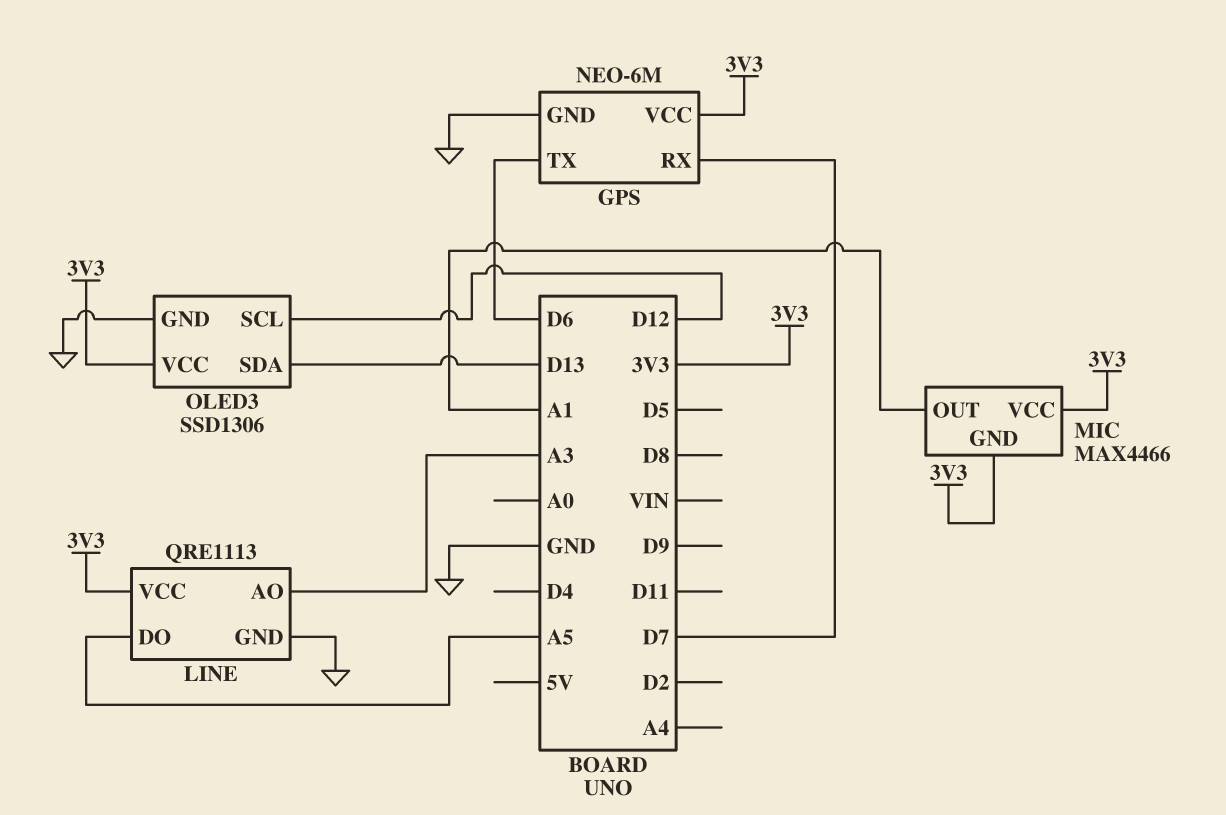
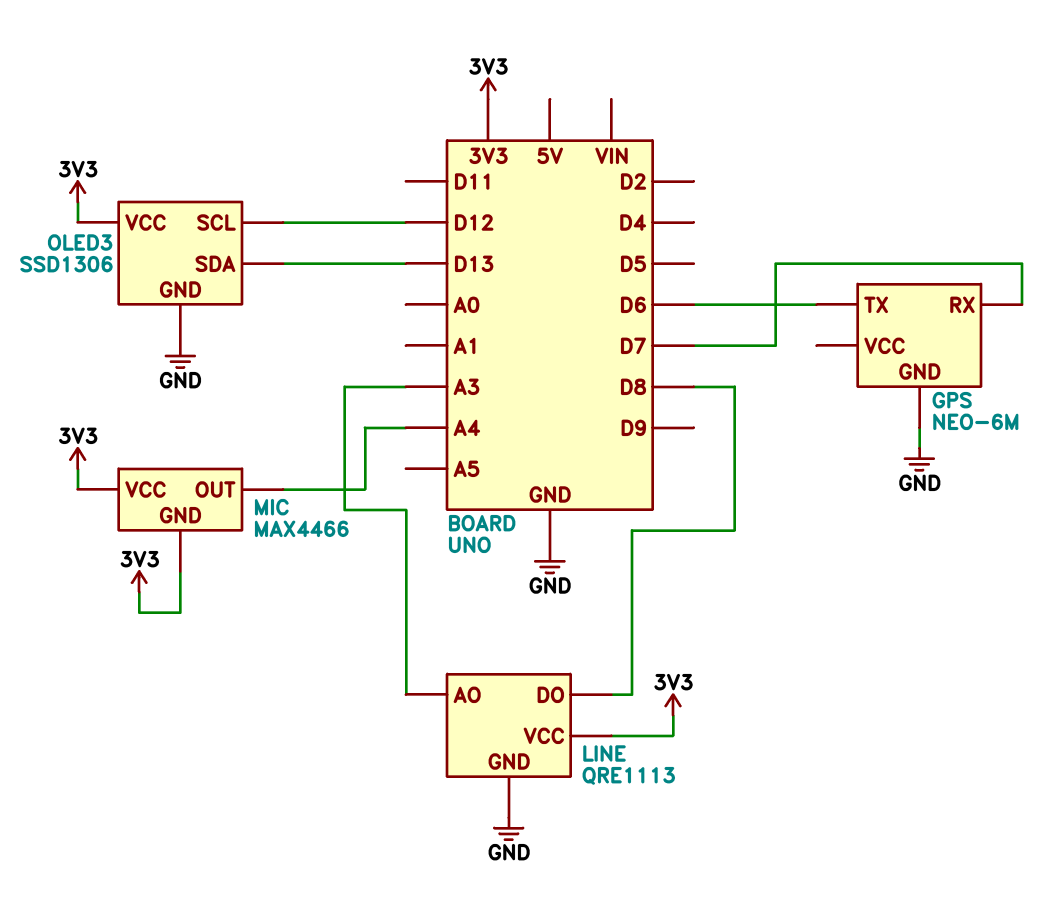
GPS pin VCC: 3V3 -> none
LINE pin DO: A5 -> D8
MIC pin OUT: A1 -> A4

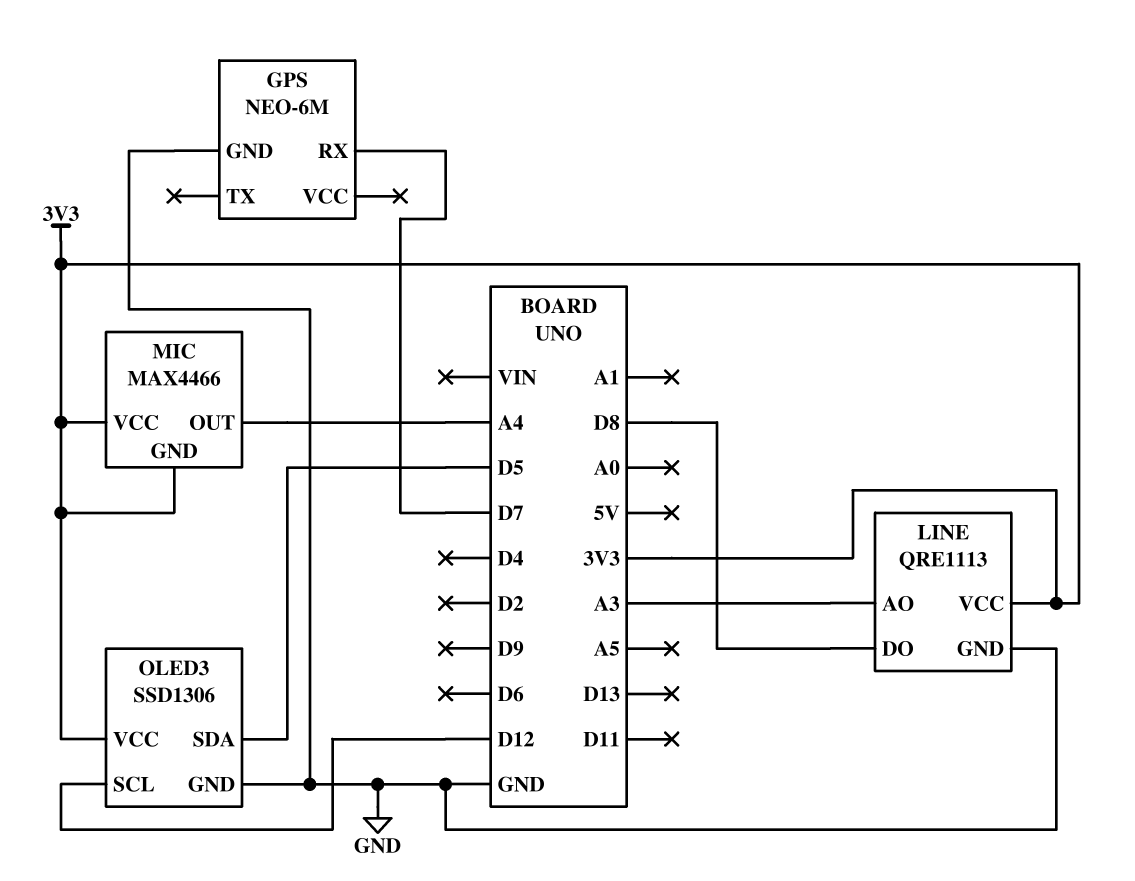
GPS pin TX: D6 -> none
OLED3 pin SDA: D13 -> D5

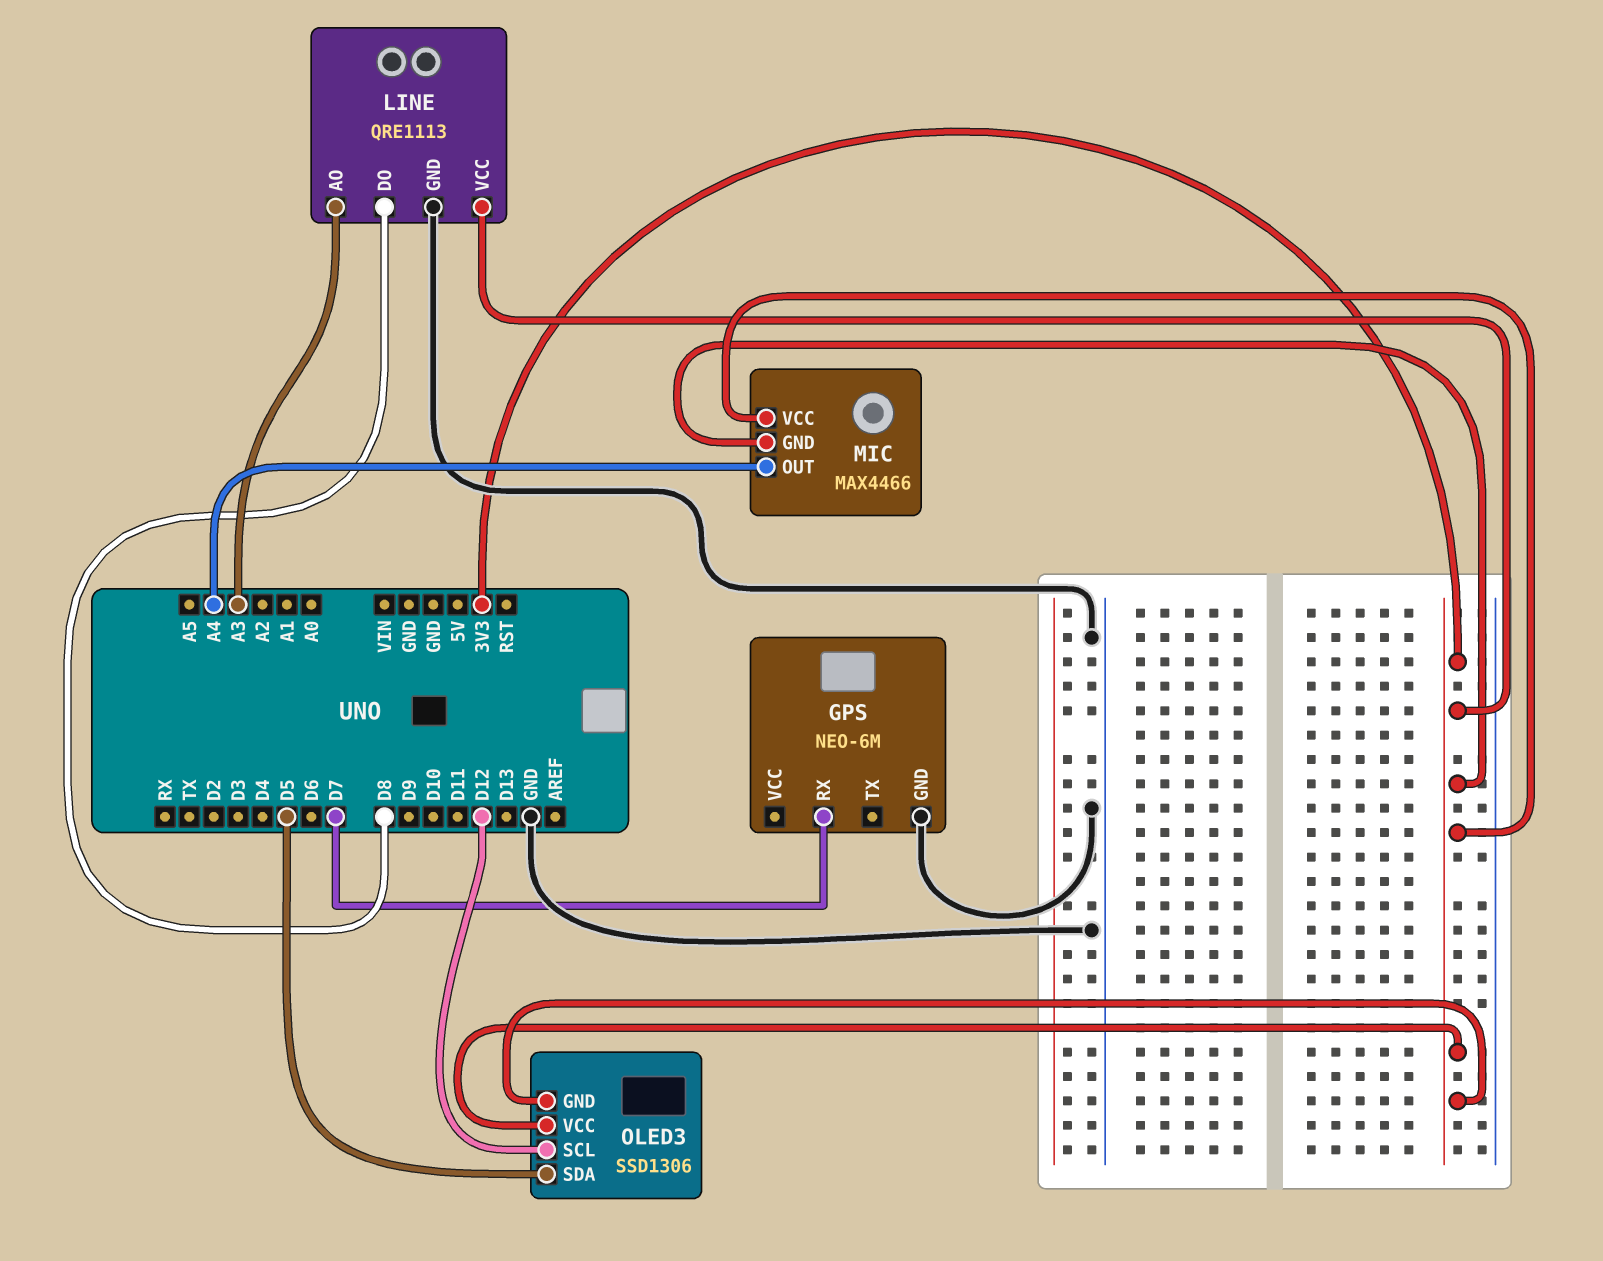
OLED3 pin GND: GND -> 3V3

